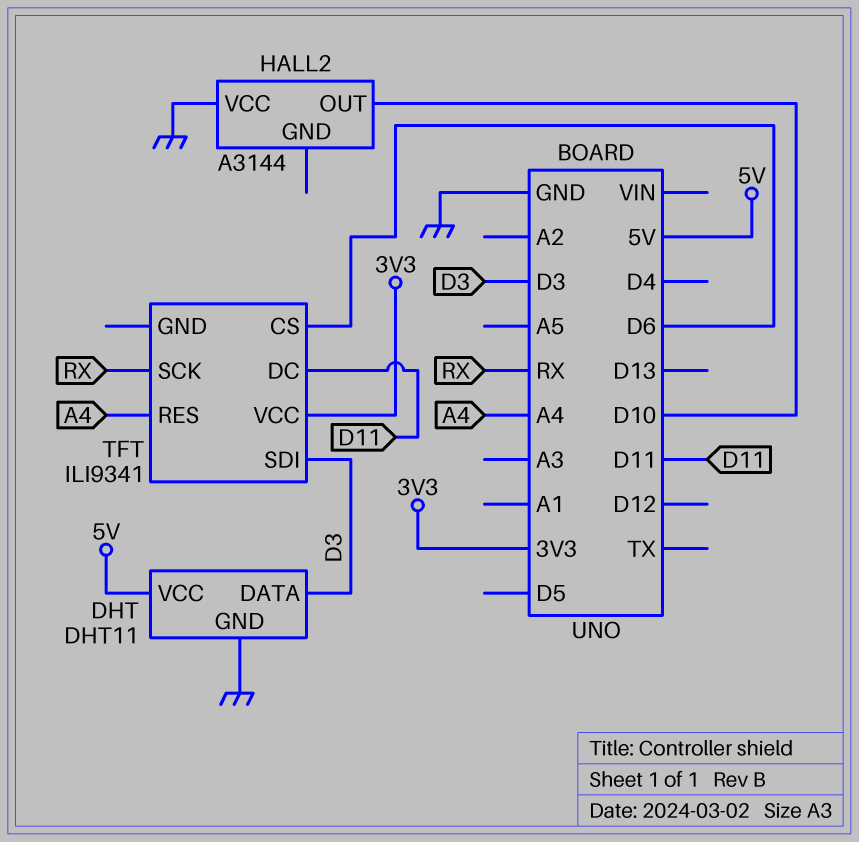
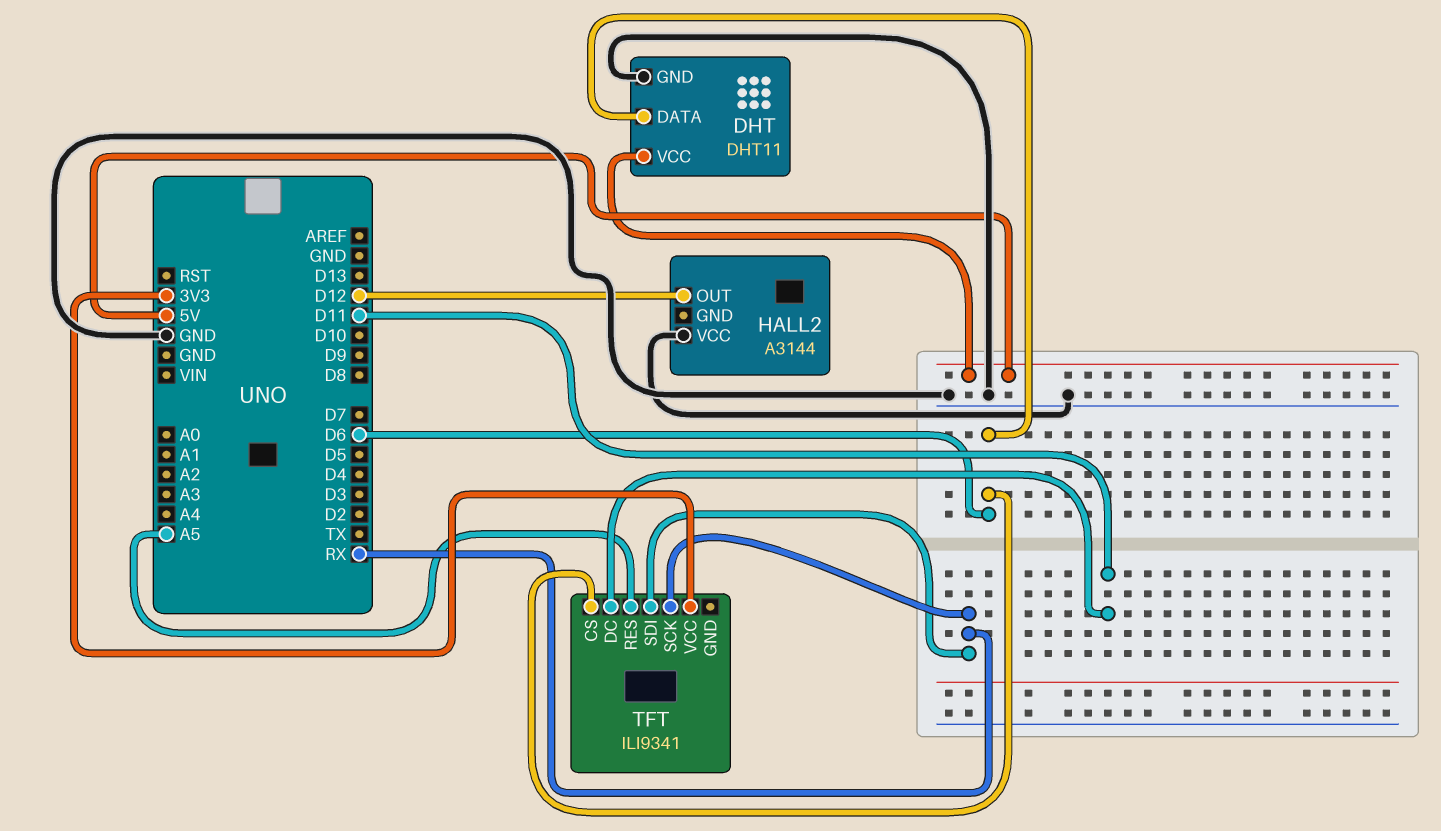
DHT pin DATA: D3 -> D6
HALL2 pin OUT: D10 -> D12
TFT pin RES: A4 -> A5
TFT pin SDI: D3 -> RX

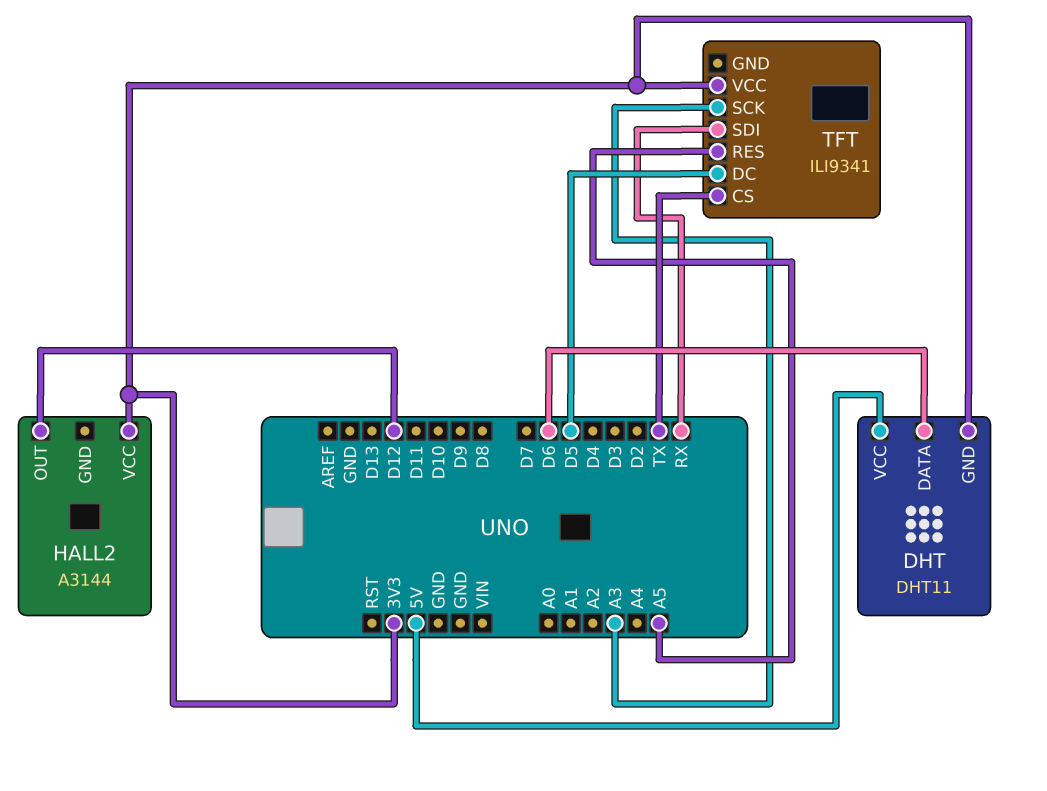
DHT pin GND: GND -> 3V3
HALL2 pin VCC: GND -> 3V3
TFT pin CS: D6 -> TX
TFT pin DC: D11 -> D5
TFT pin SCK: RX -> A3

